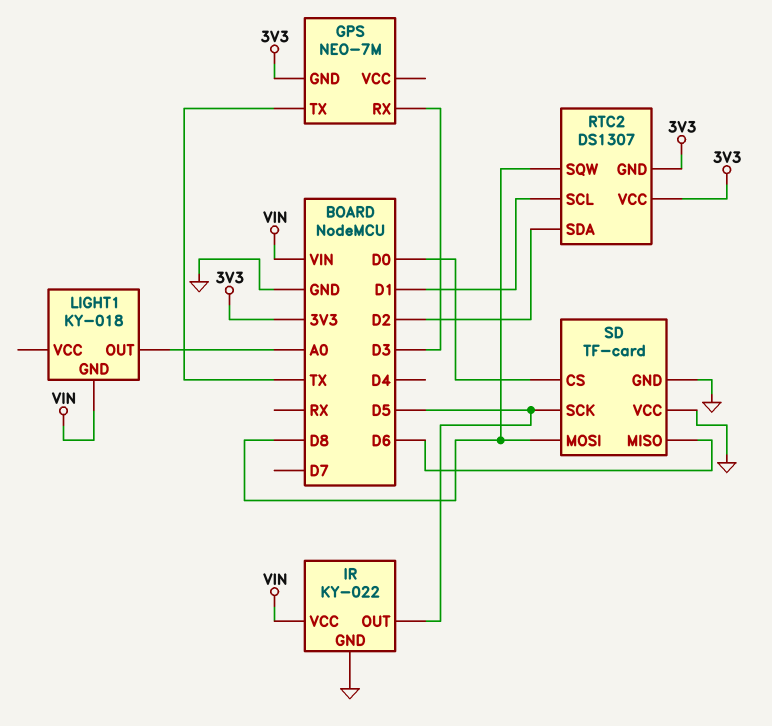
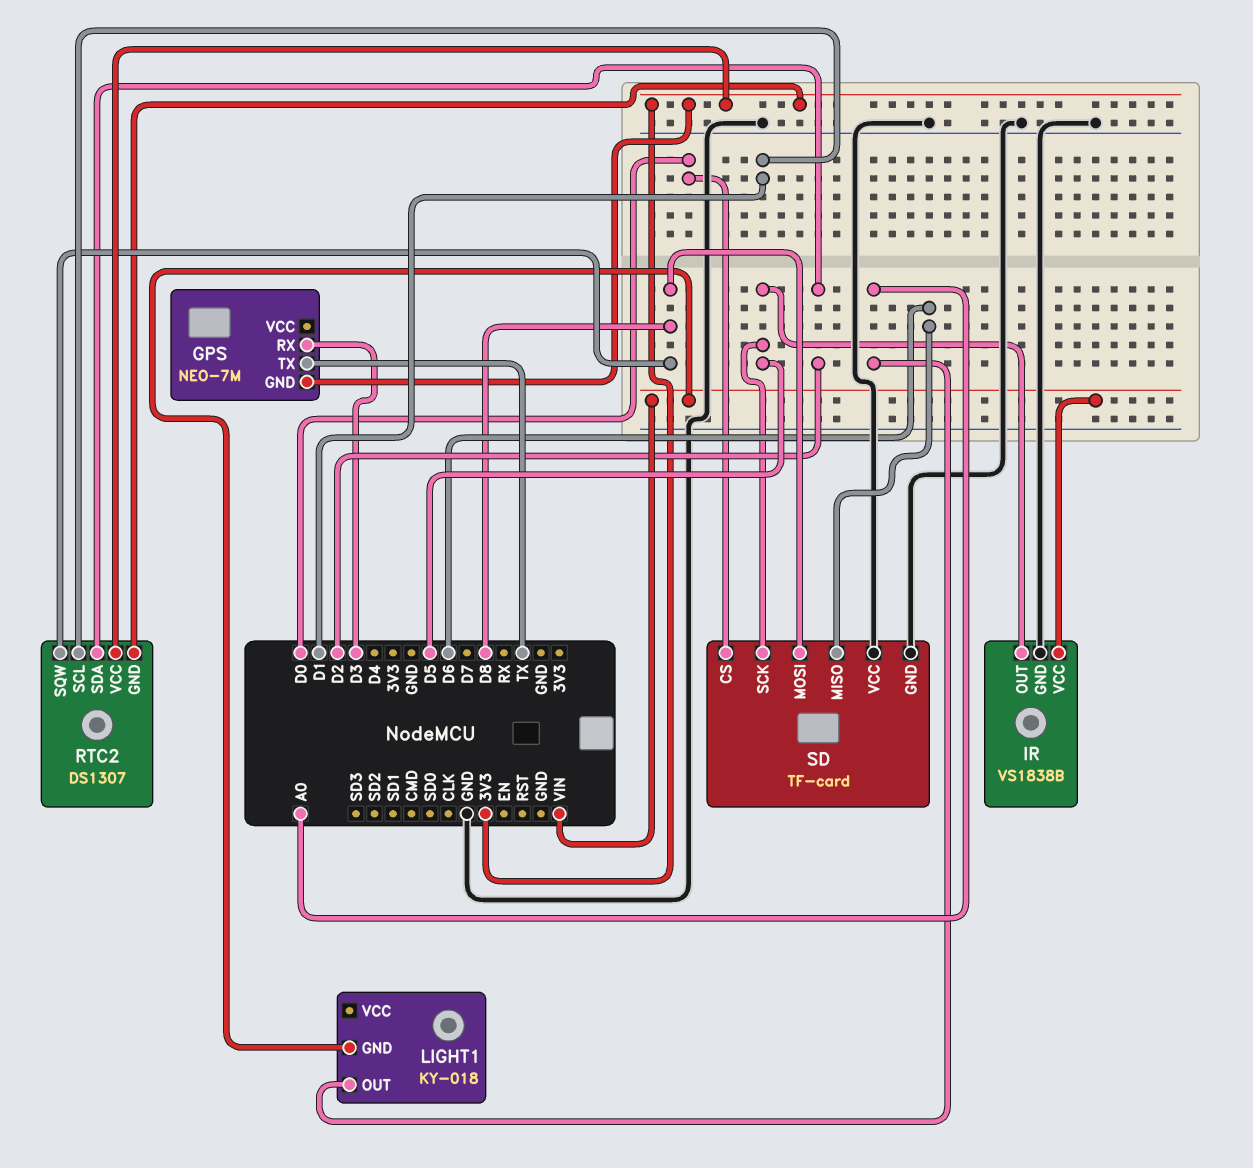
IR: KY-022 -> VS1838B

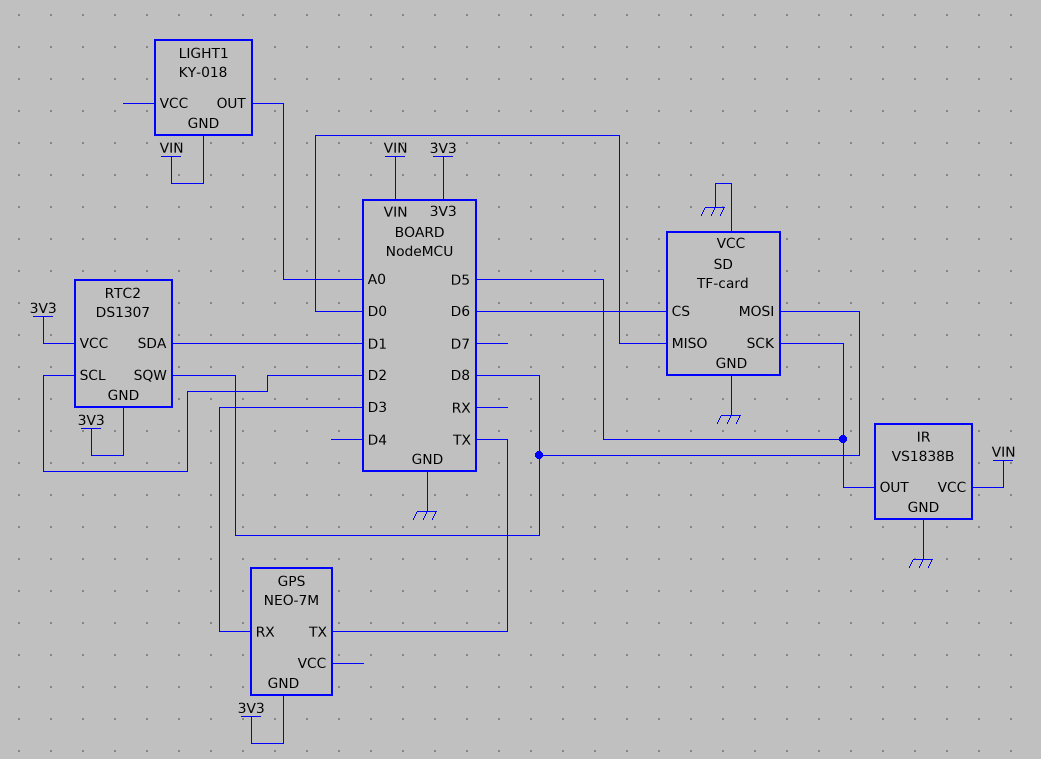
RTC2 pin SCL: D1 -> D2
RTC2 pin SDA: D2 -> D1
SD pin CS: D0 -> D6
SD pin MISO: D6 -> D0

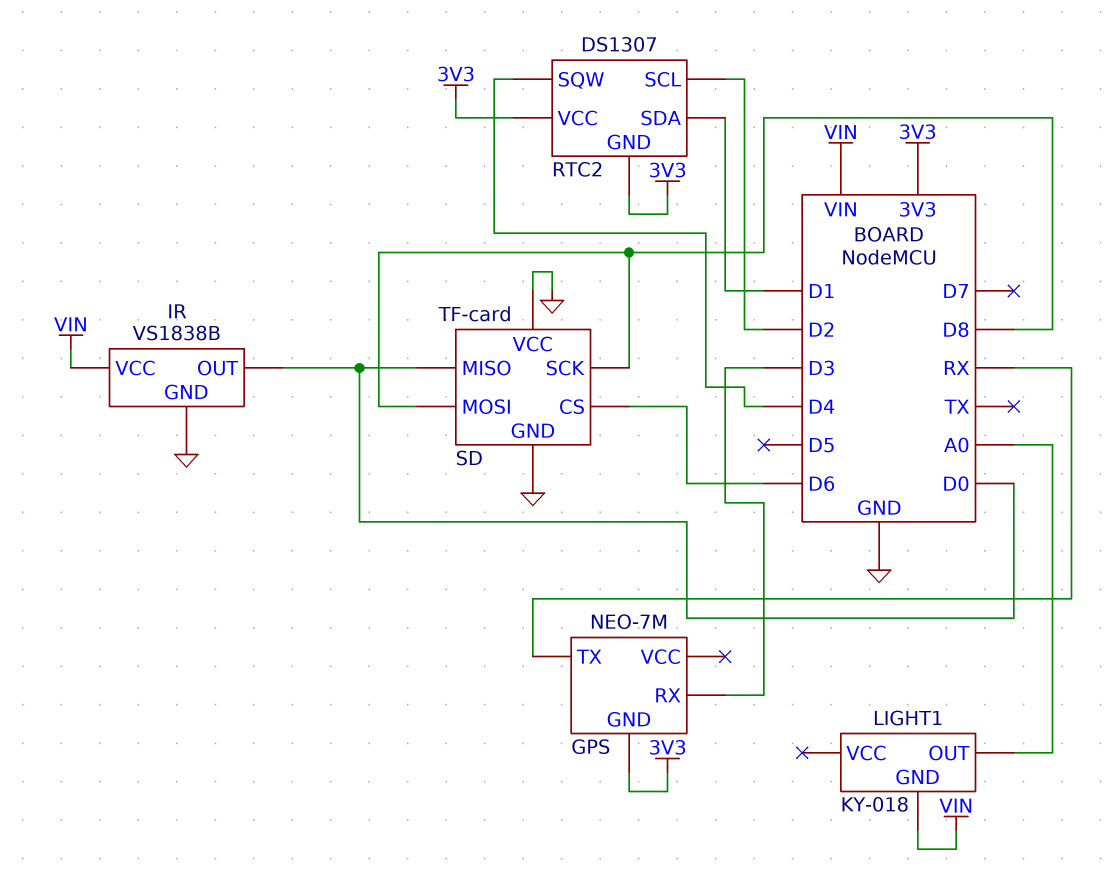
GPS pin TX: TX -> RX
IR pin OUT: D5 -> D0
RTC2 pin SQW: D8 -> D4
SD pin SCK: D5 -> D8

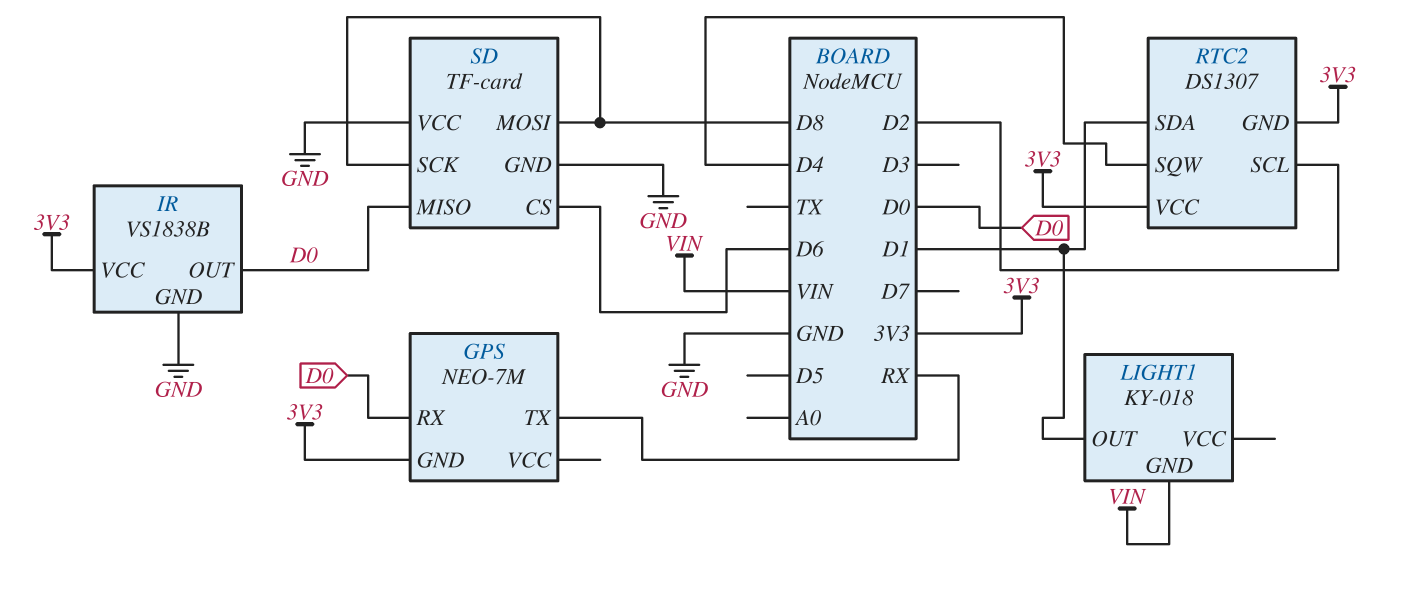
GPS pin RX: D3 -> D0
IR pin VCC: VIN -> 3V3
LIGHT1 pin OUT: A0 -> D1

